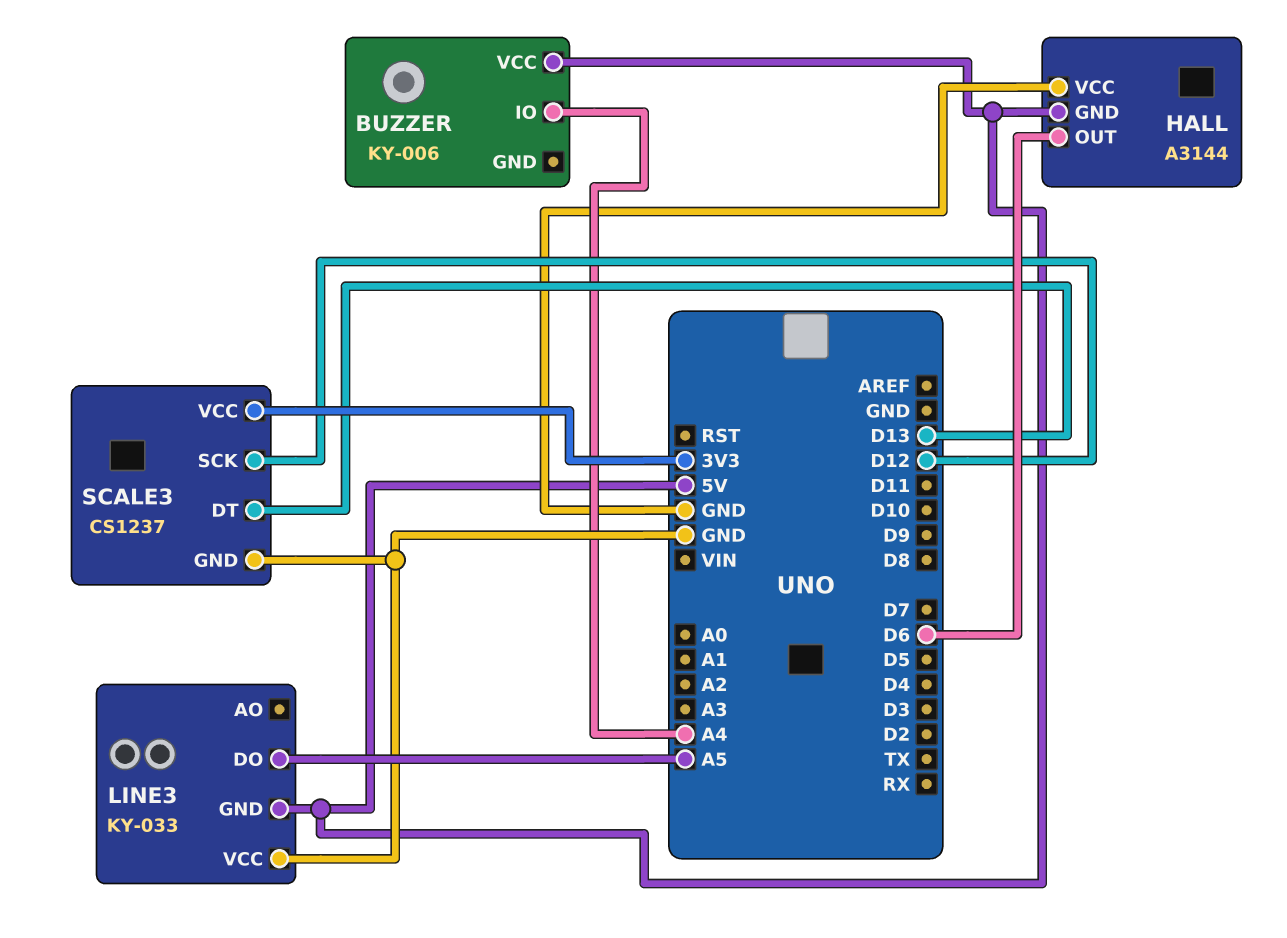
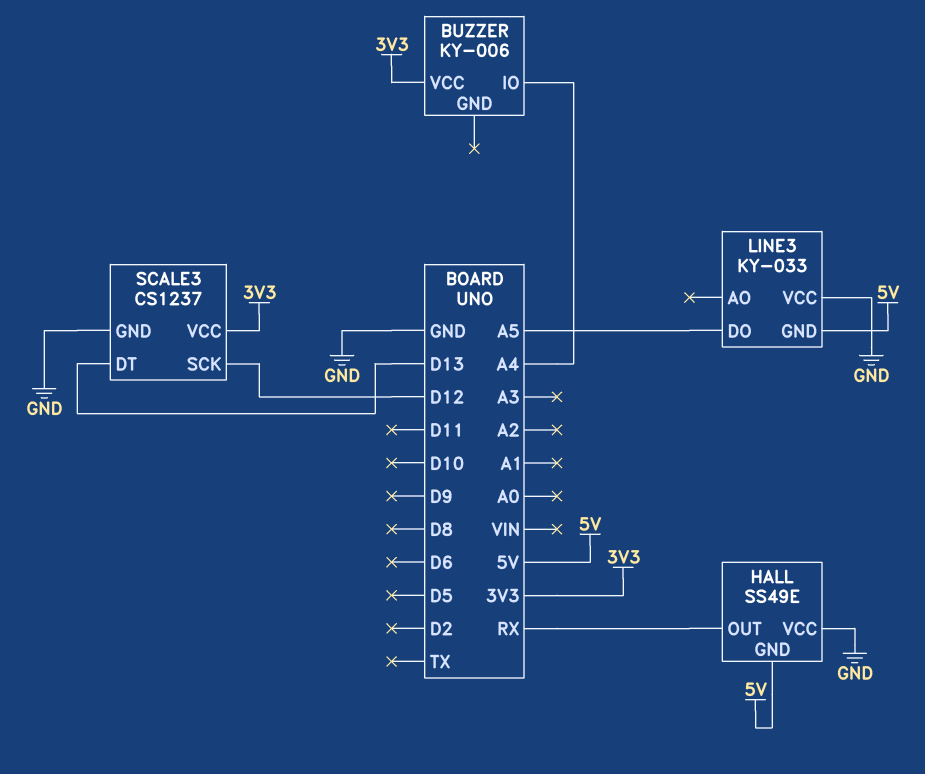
BUZZER pin VCC: 5V -> 3V3
HALL: A3144 -> SS49E
HALL pin OUT: D6 -> RX

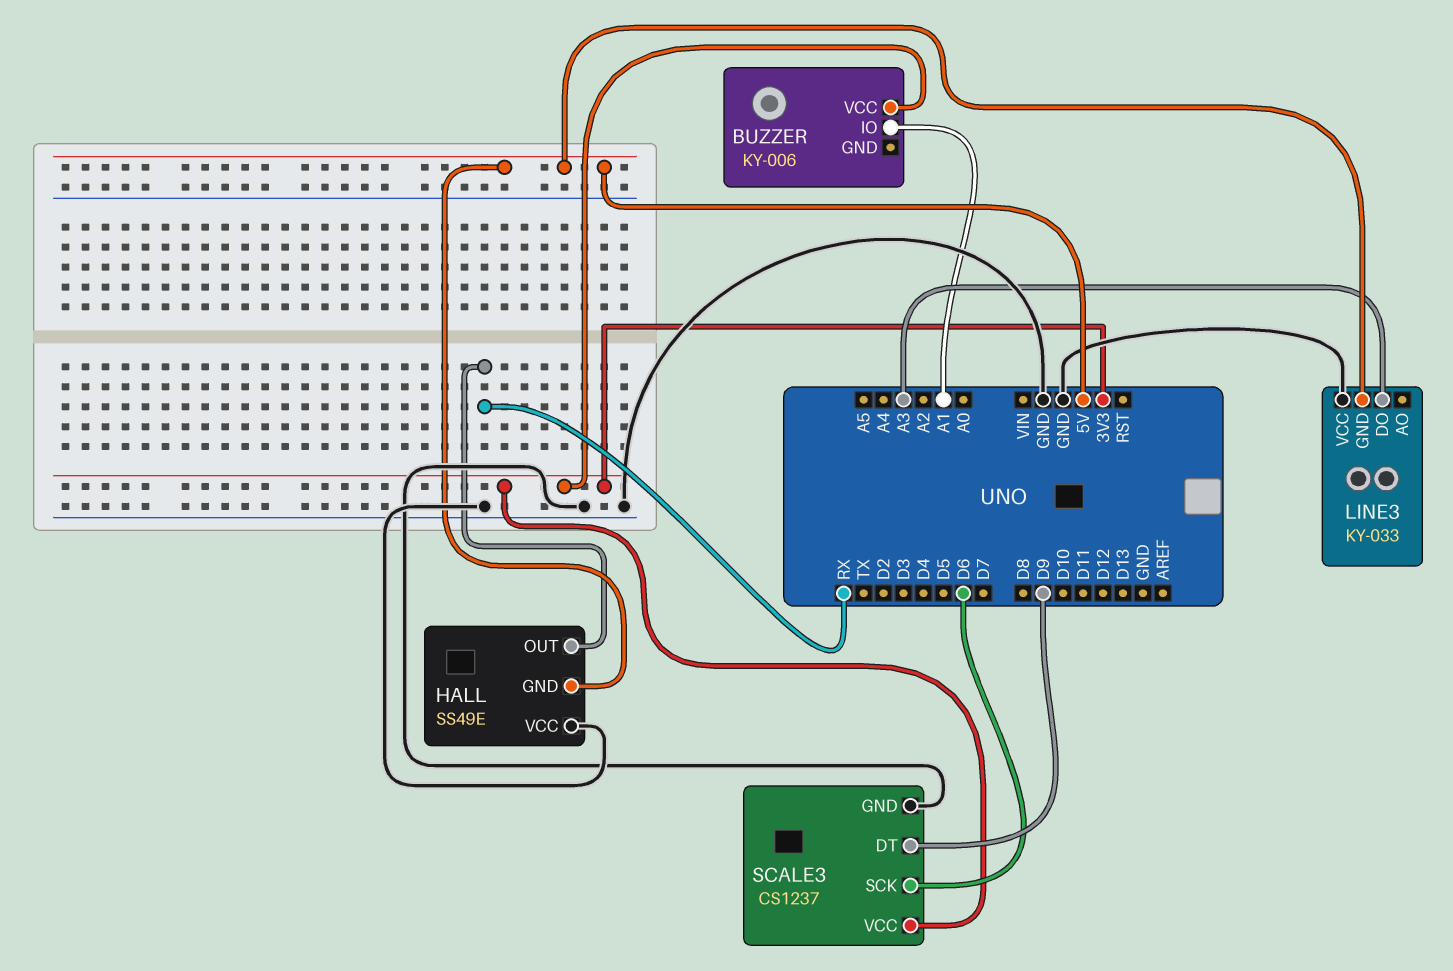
BUZZER pin IO: A4 -> A1
LINE3 pin DO: A5 -> A3
SCALE3 pin DT: D13 -> D9
SCALE3 pin SCK: D12 -> D6

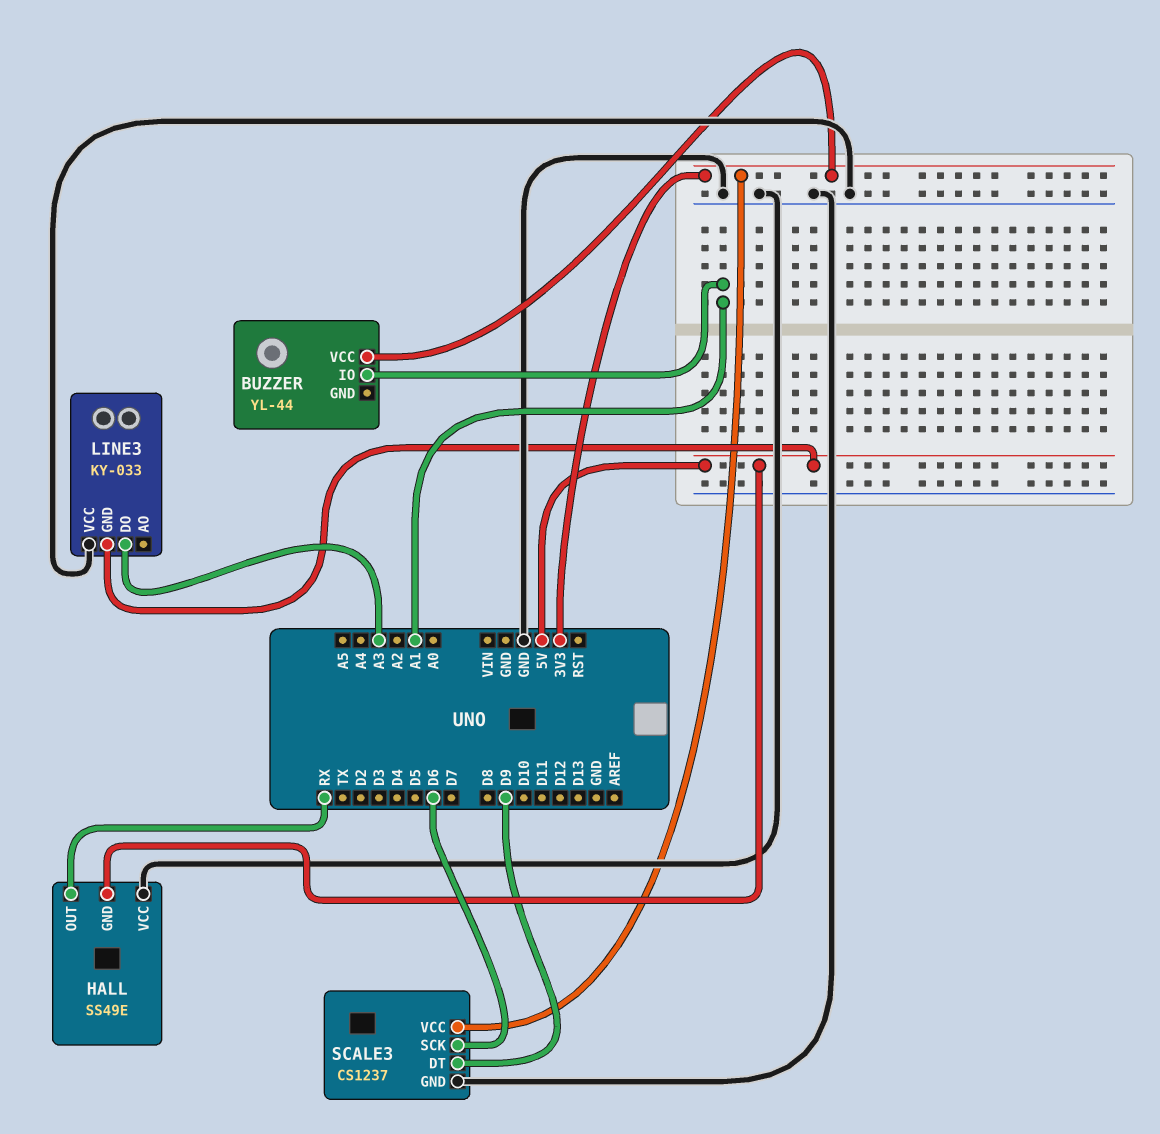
BUZZER: KY-006 -> YL-44

